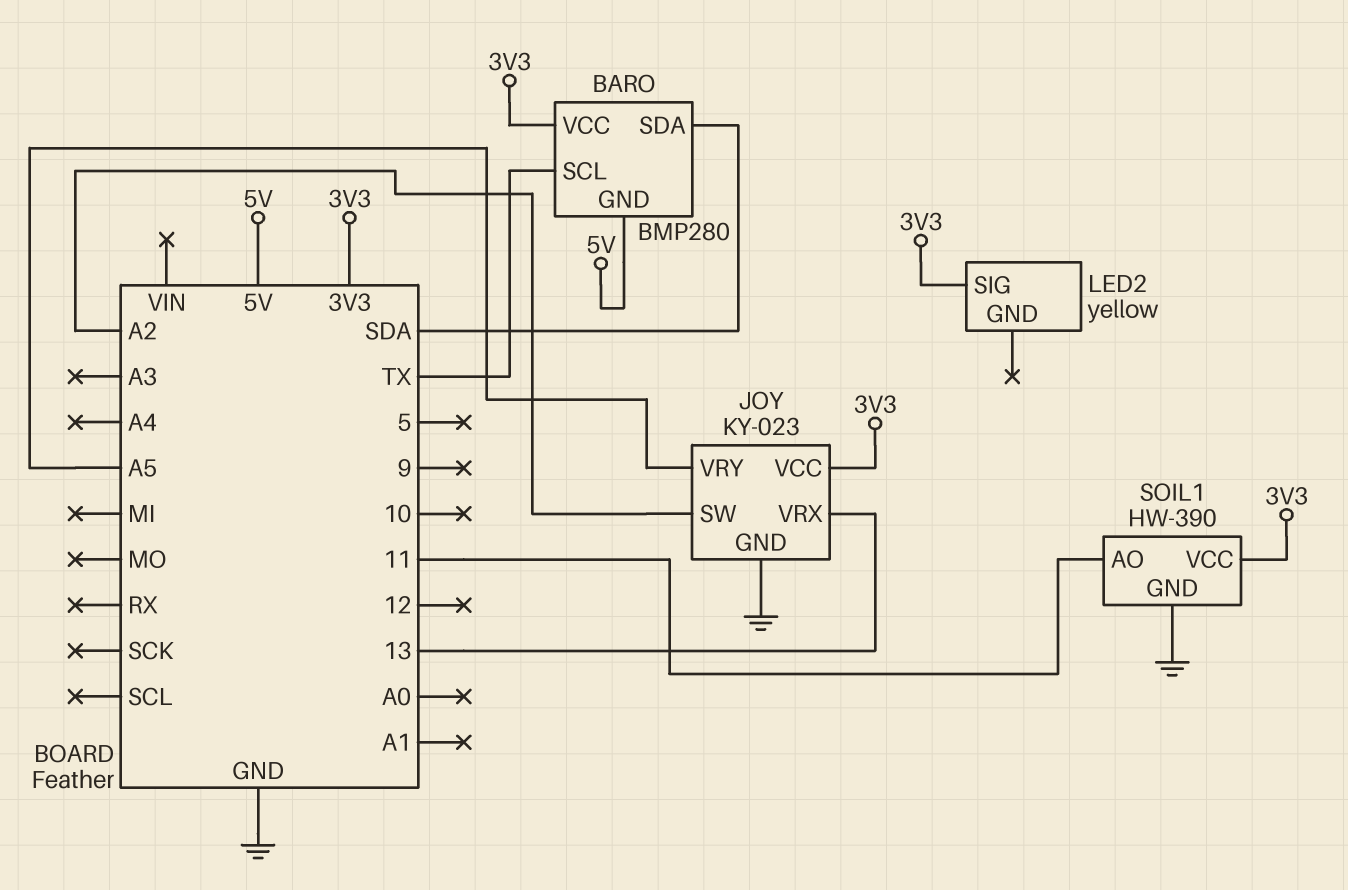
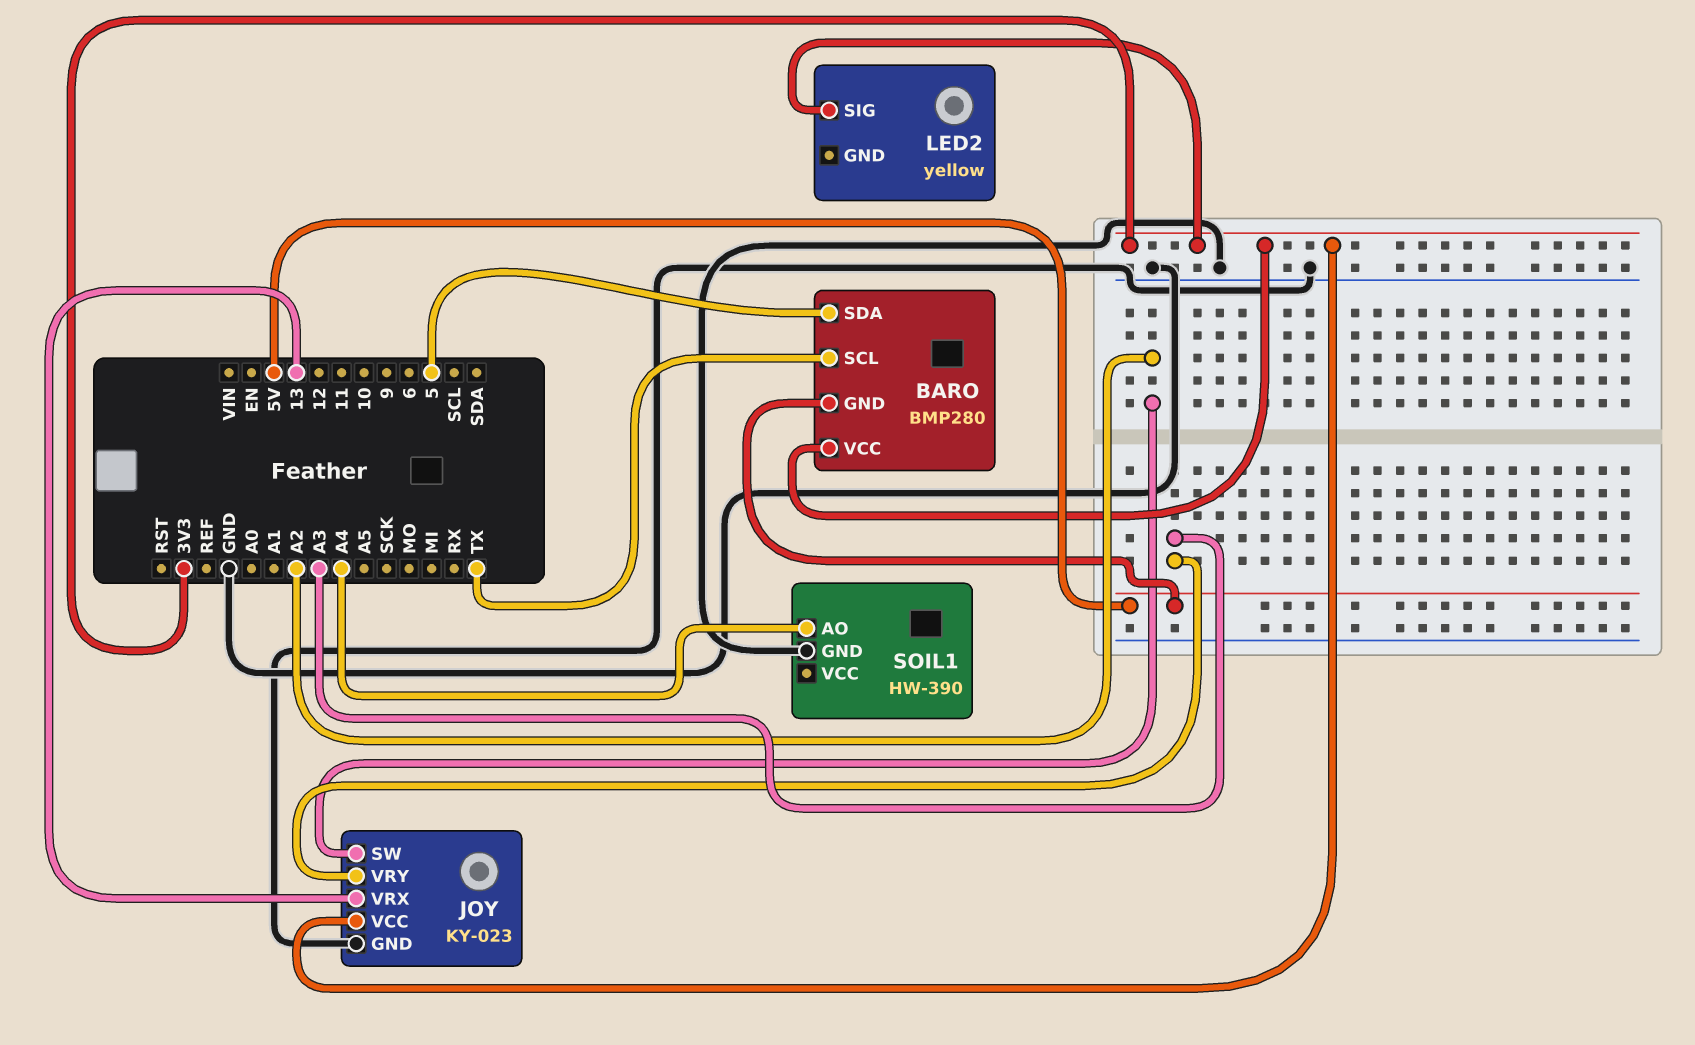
BARO pin SDA: SDA -> 5
JOY pin VRY: A5 -> A3
SOIL1 pin AO: 11 -> A4
SOIL1 pin VCC: 3V3 -> none

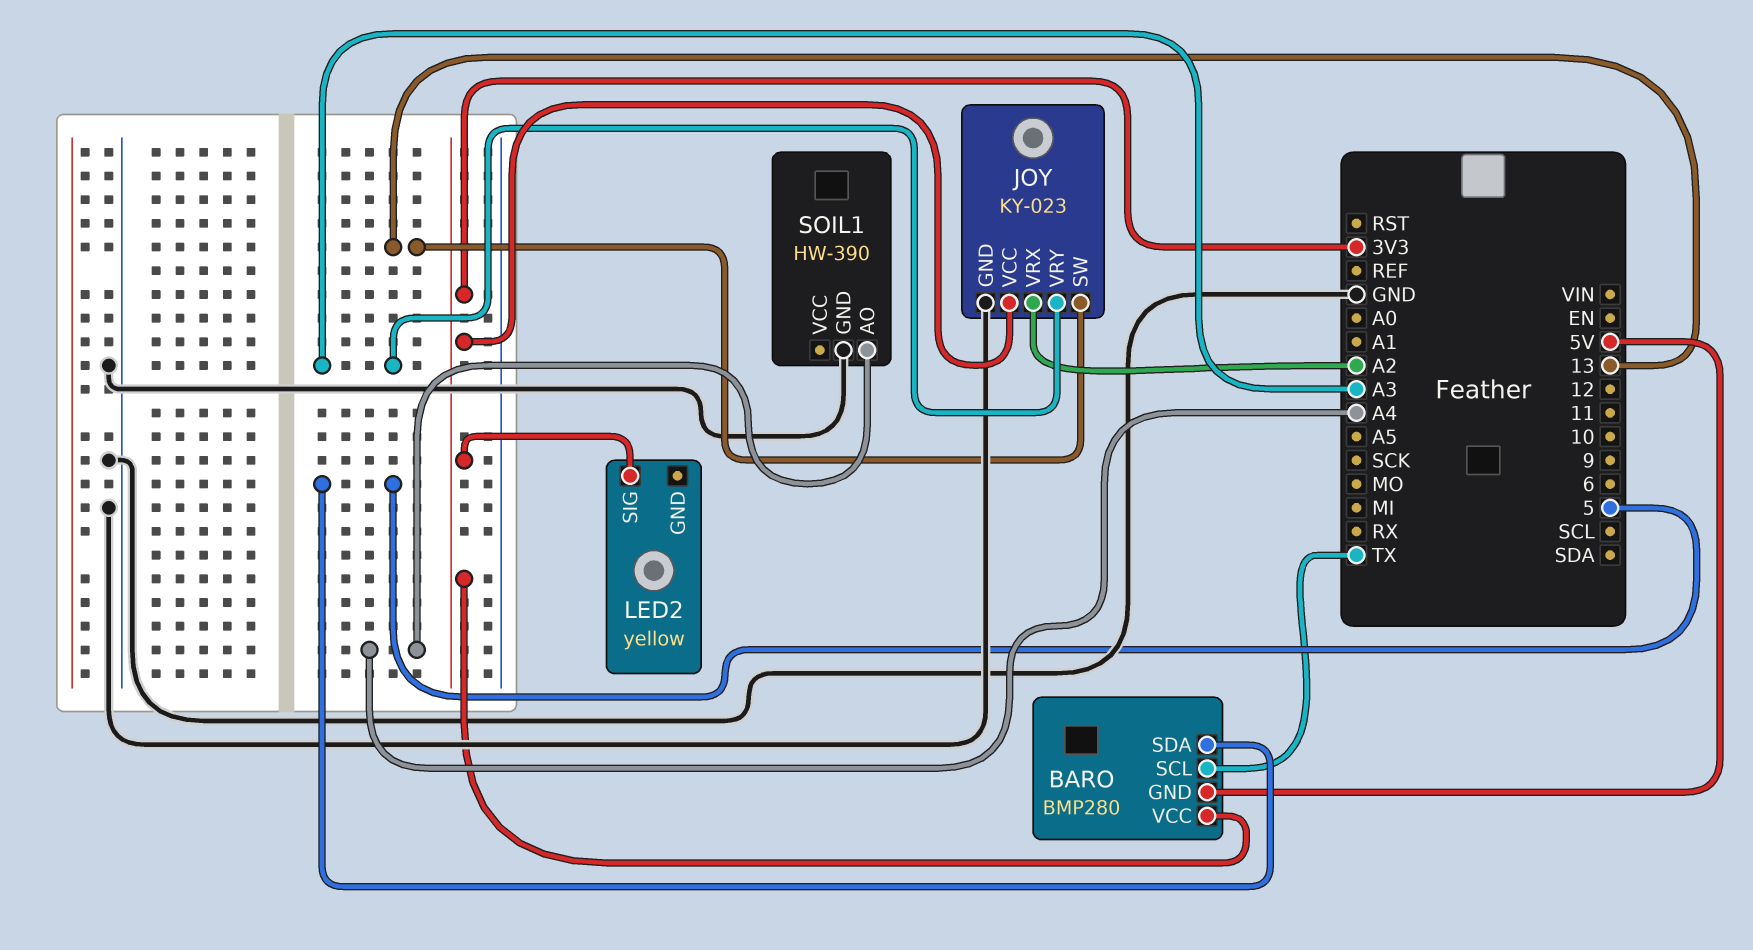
JOY pin SW: A2 -> 13
JOY pin VRX: 13 -> A2

